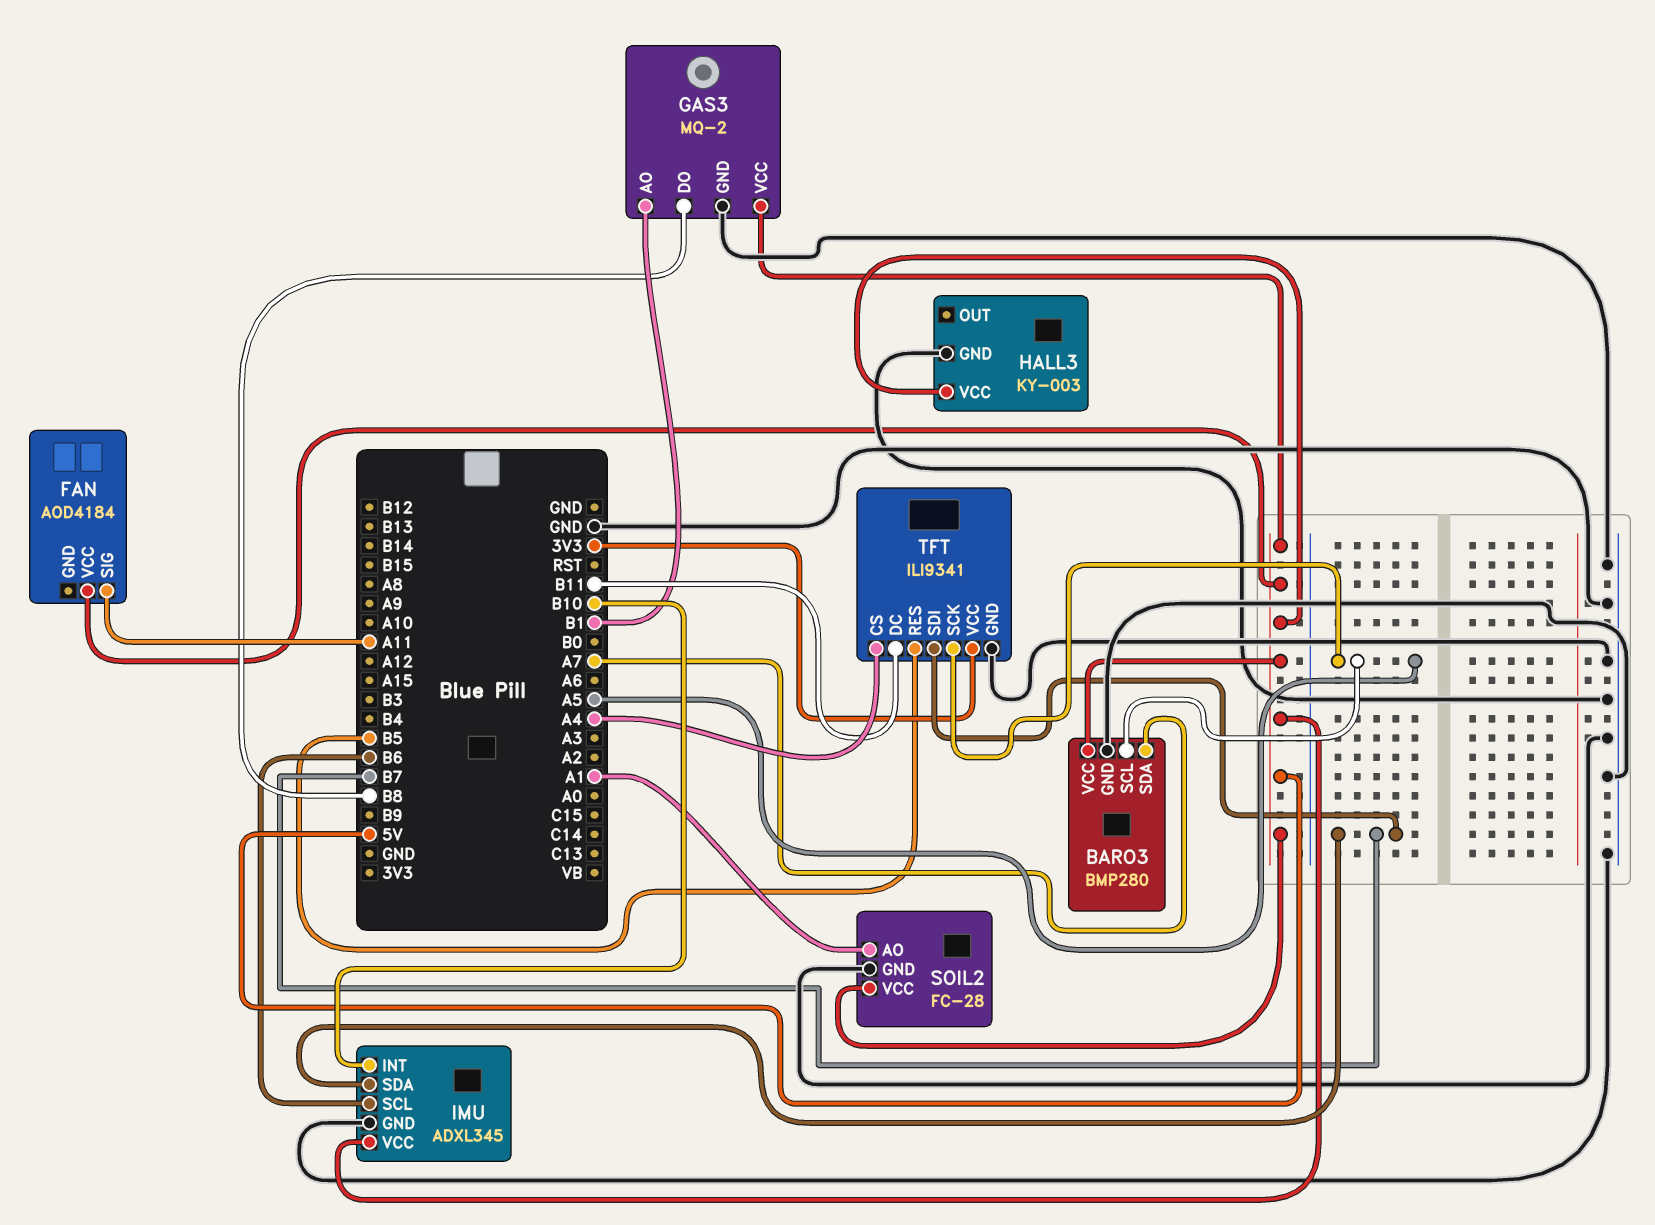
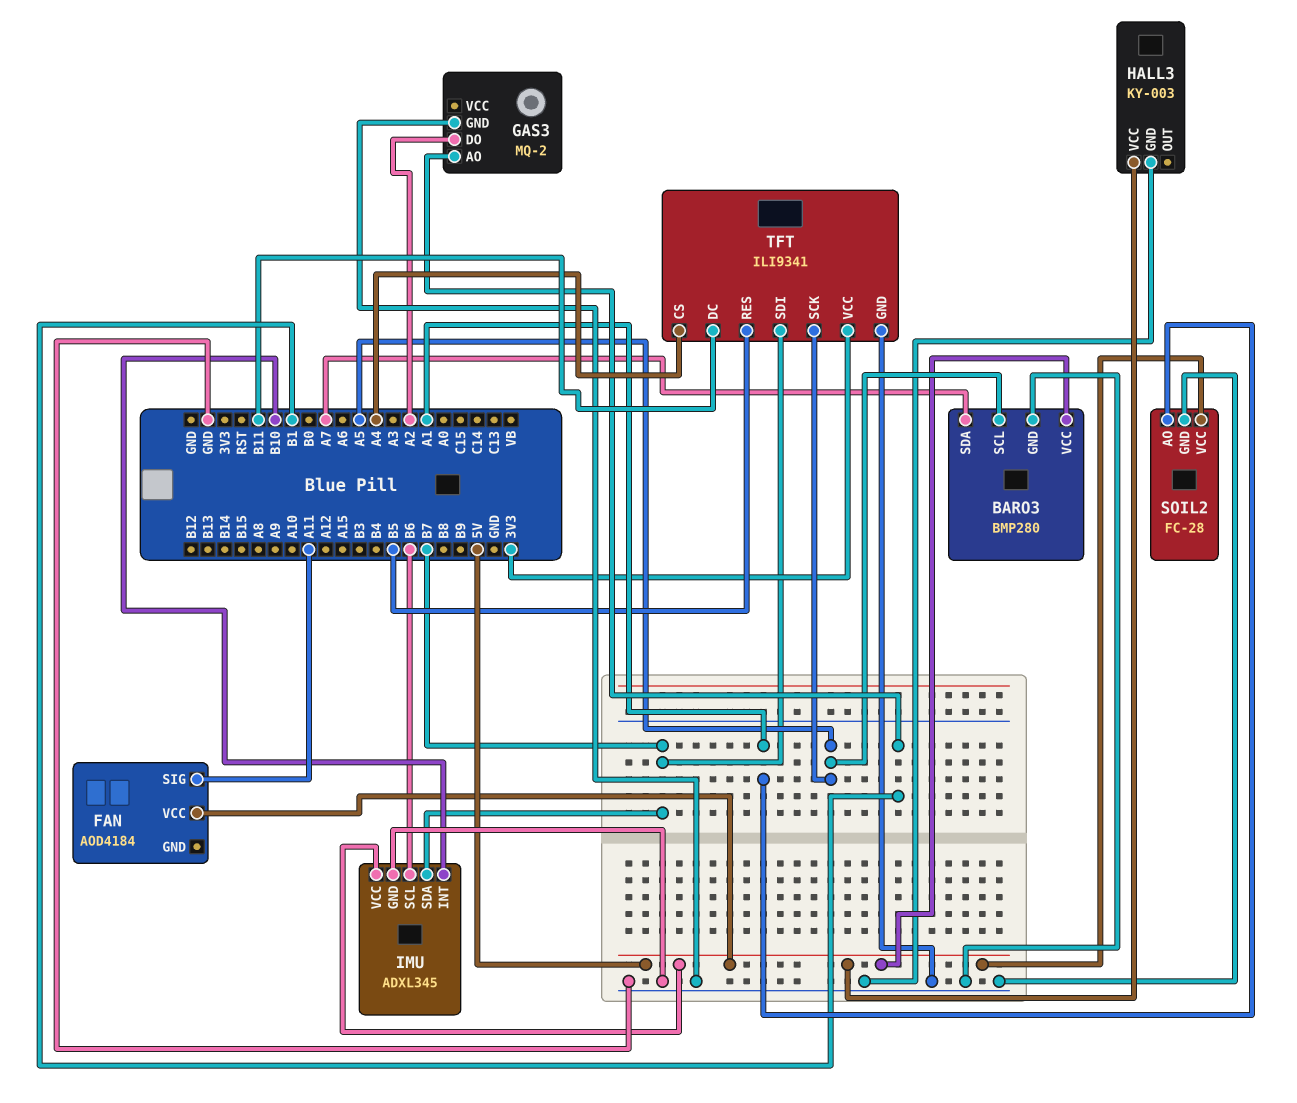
GAS3 pin DO: B8 -> A2
GAS3 pin VCC: 5V -> none

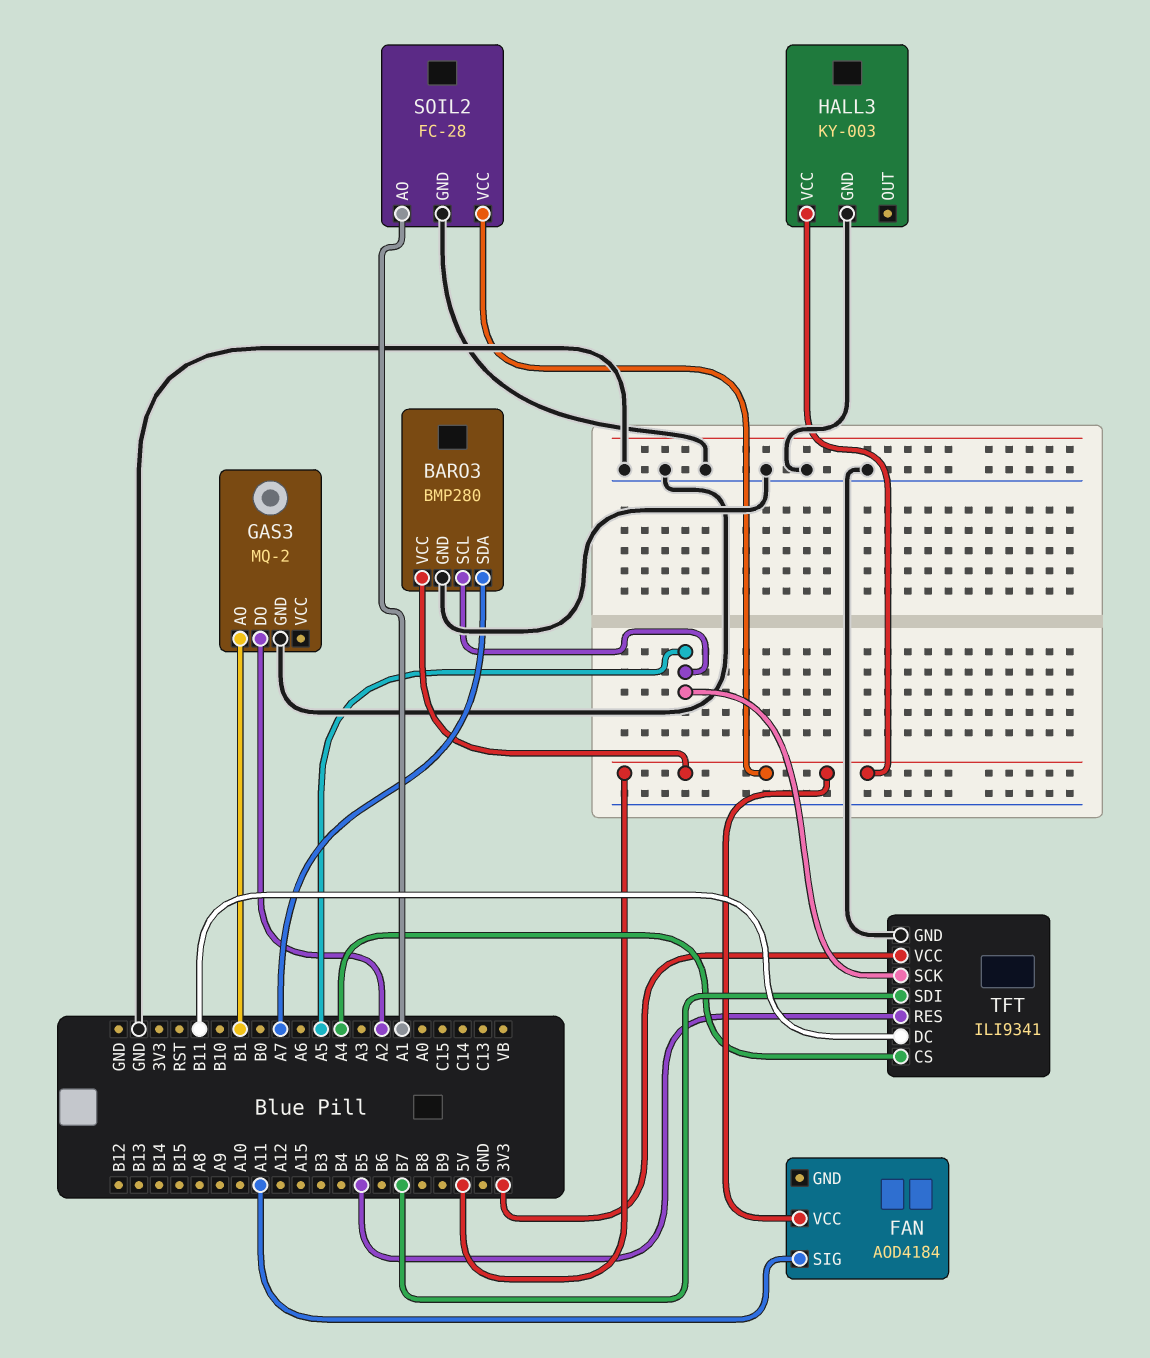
IMU: ADXL345 -> none
IMU pin GND: GND -> none
IMU pin INT: B10 -> none
IMU pin SCL: B6 -> none
IMU pin SDA: B7 -> none
IMU pin VCC: 5V -> none

